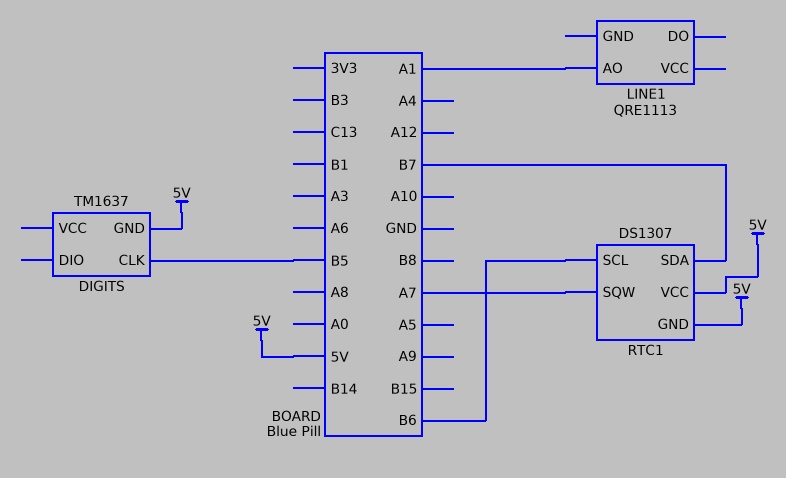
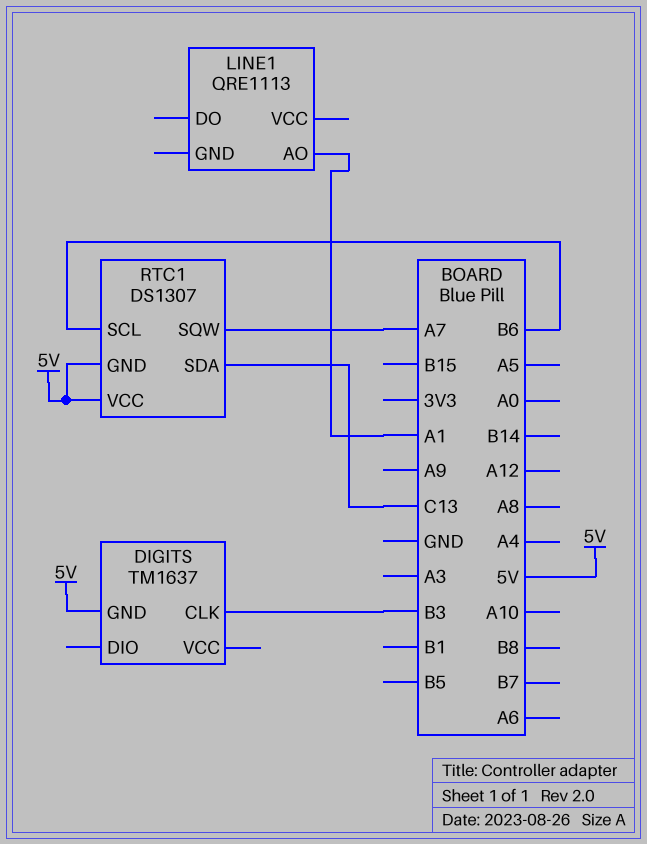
DIGITS pin CLK: B5 -> B3
RTC1 pin SDA: B7 -> C13

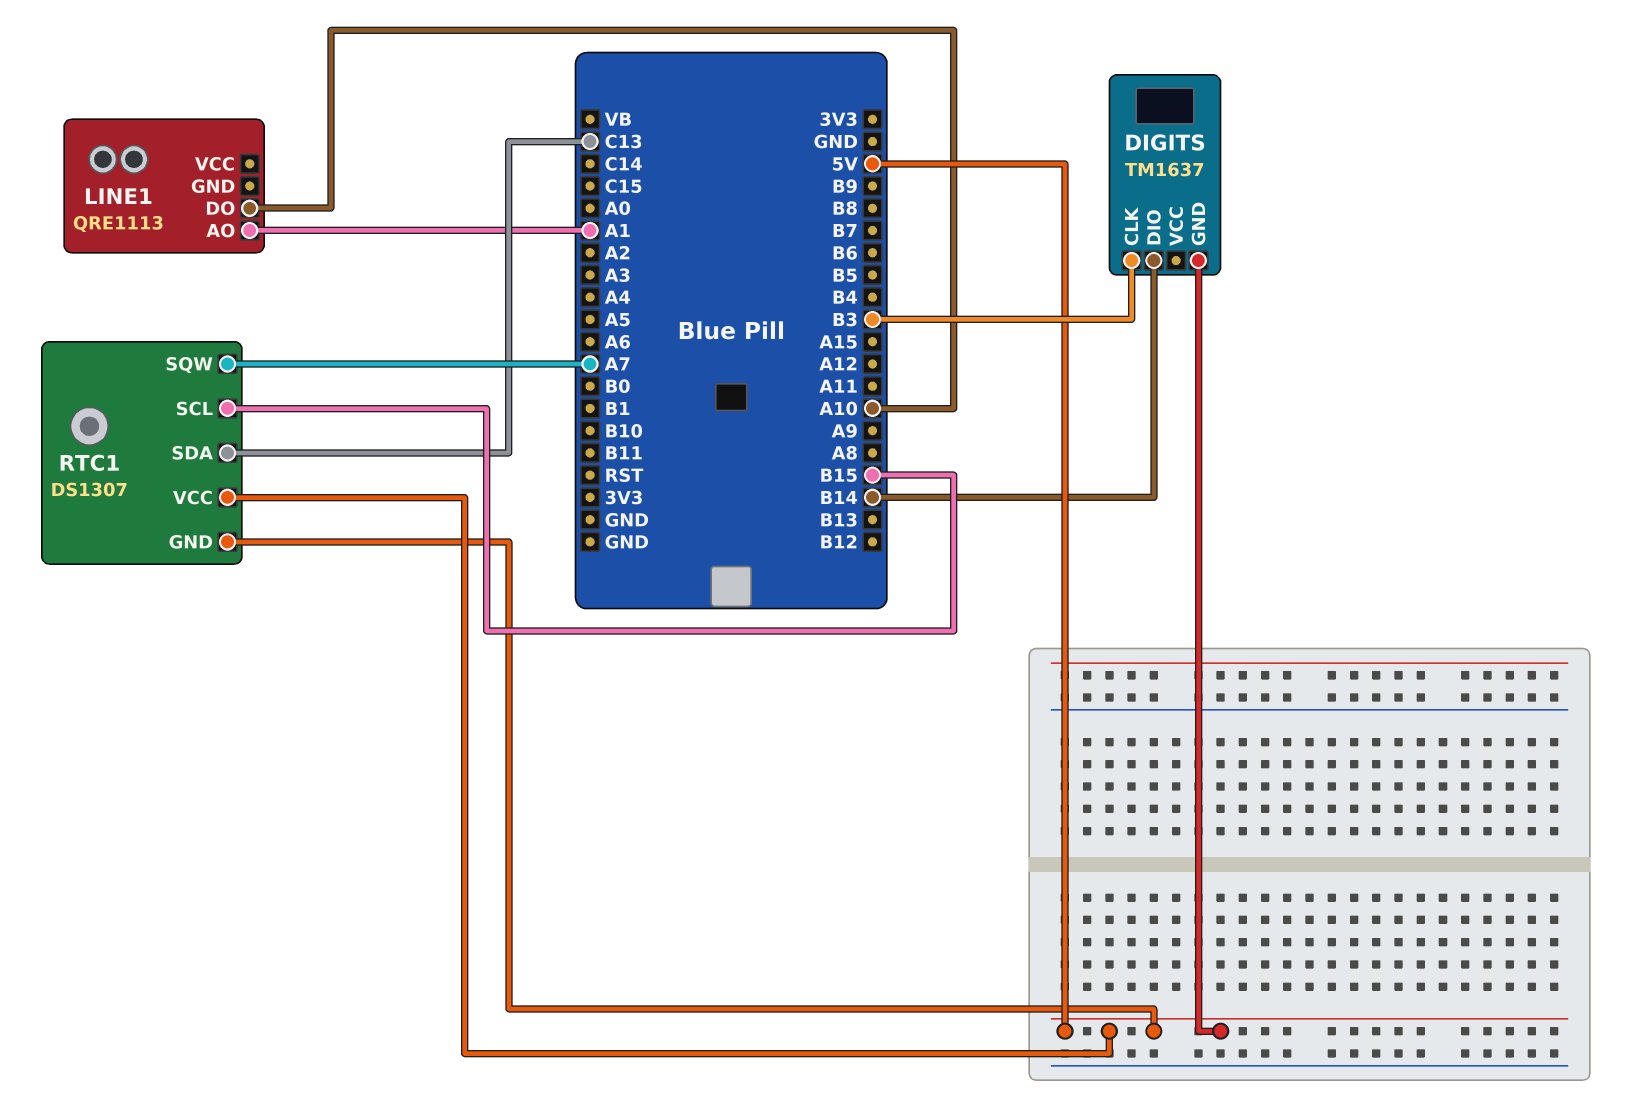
DIGITS pin DIO: none -> B14
LINE1 pin DO: none -> A10
RTC1 pin SCL: B6 -> B15

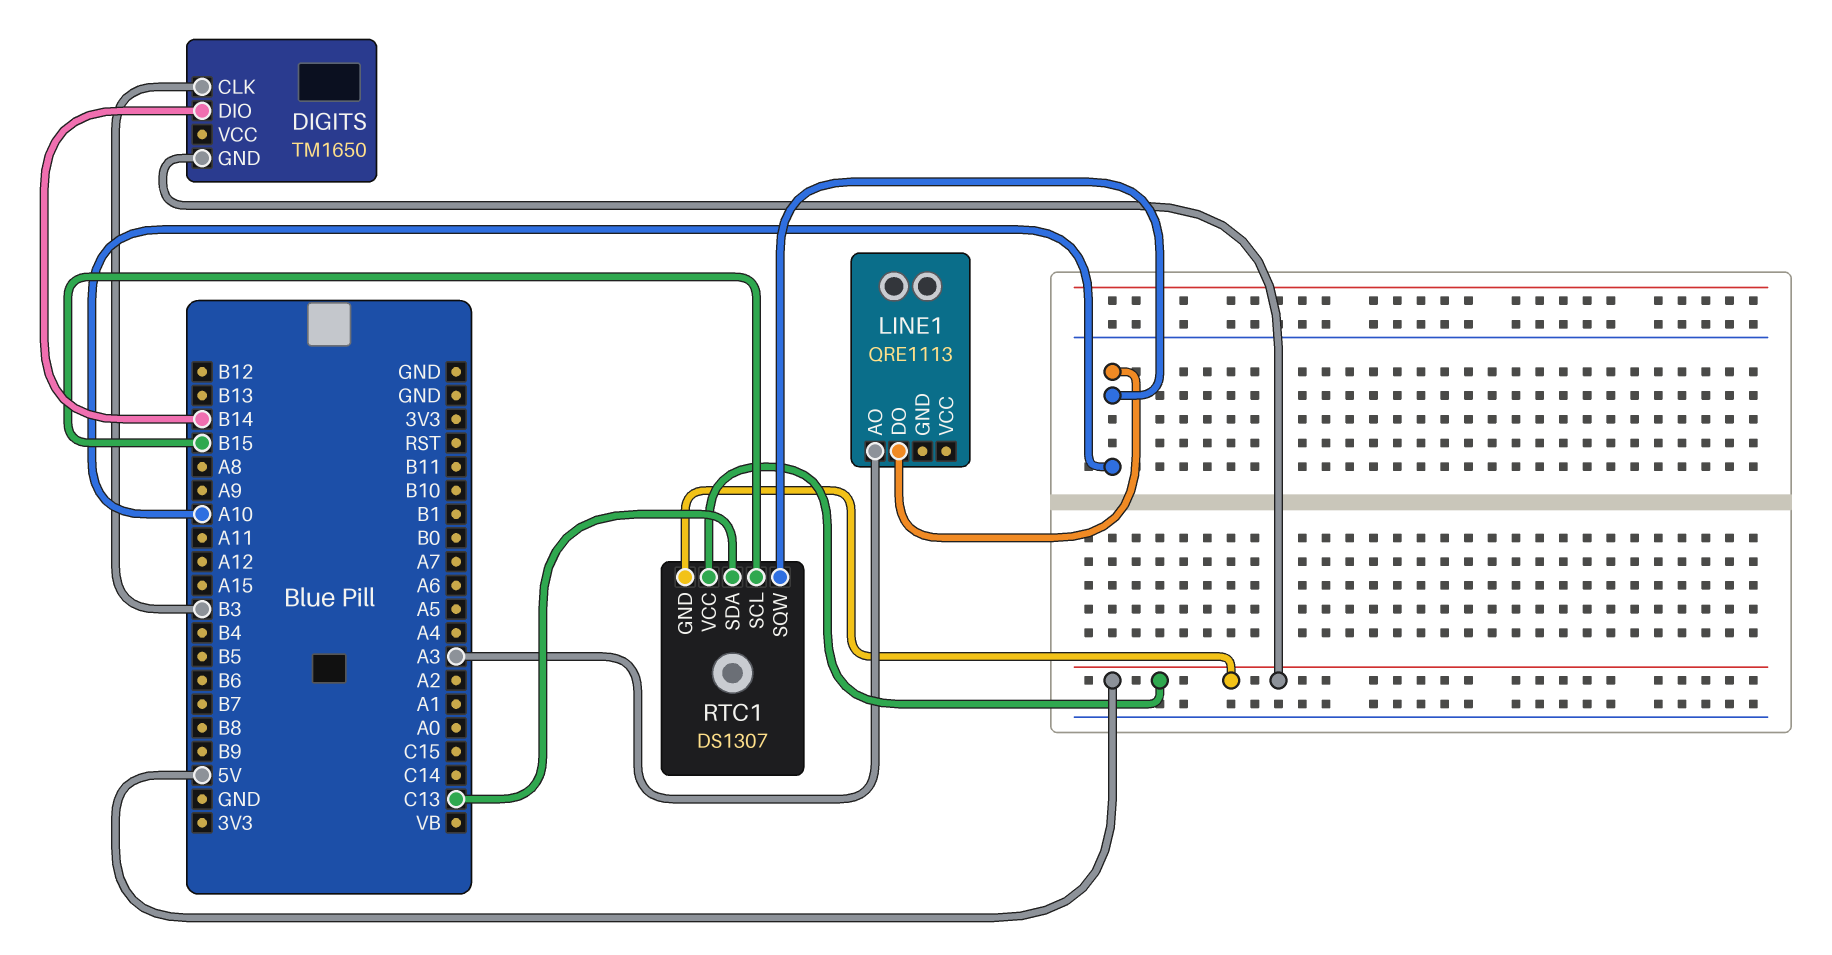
DIGITS: TM1637 -> TM1650
LINE1 pin AO: A1 -> A3
RTC1 pin SQW: A7 -> A10

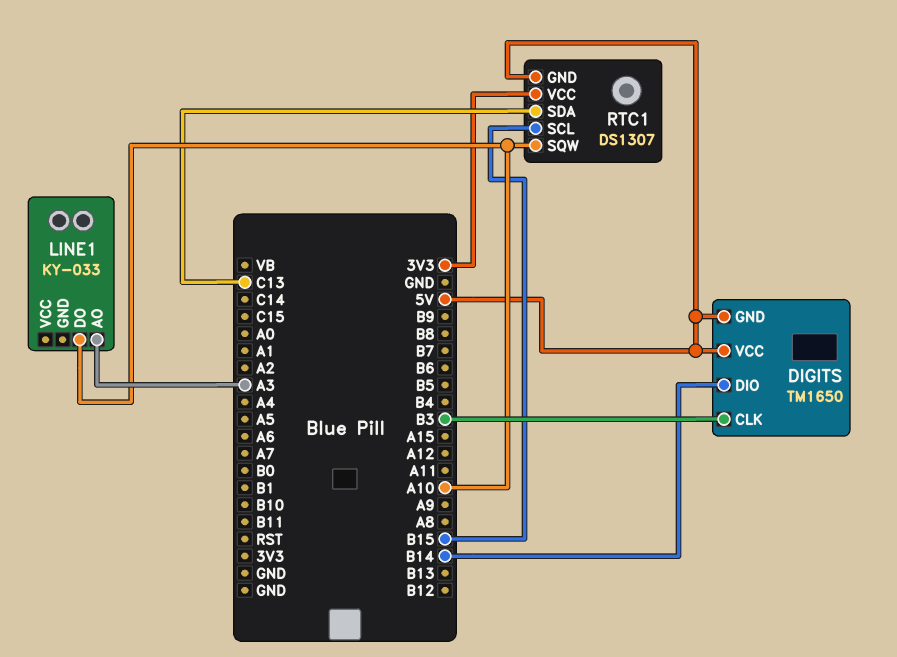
DIGITS pin VCC: none -> 5V
LINE1: QRE1113 -> KY-033
RTC1 pin VCC: 5V -> 3V3

